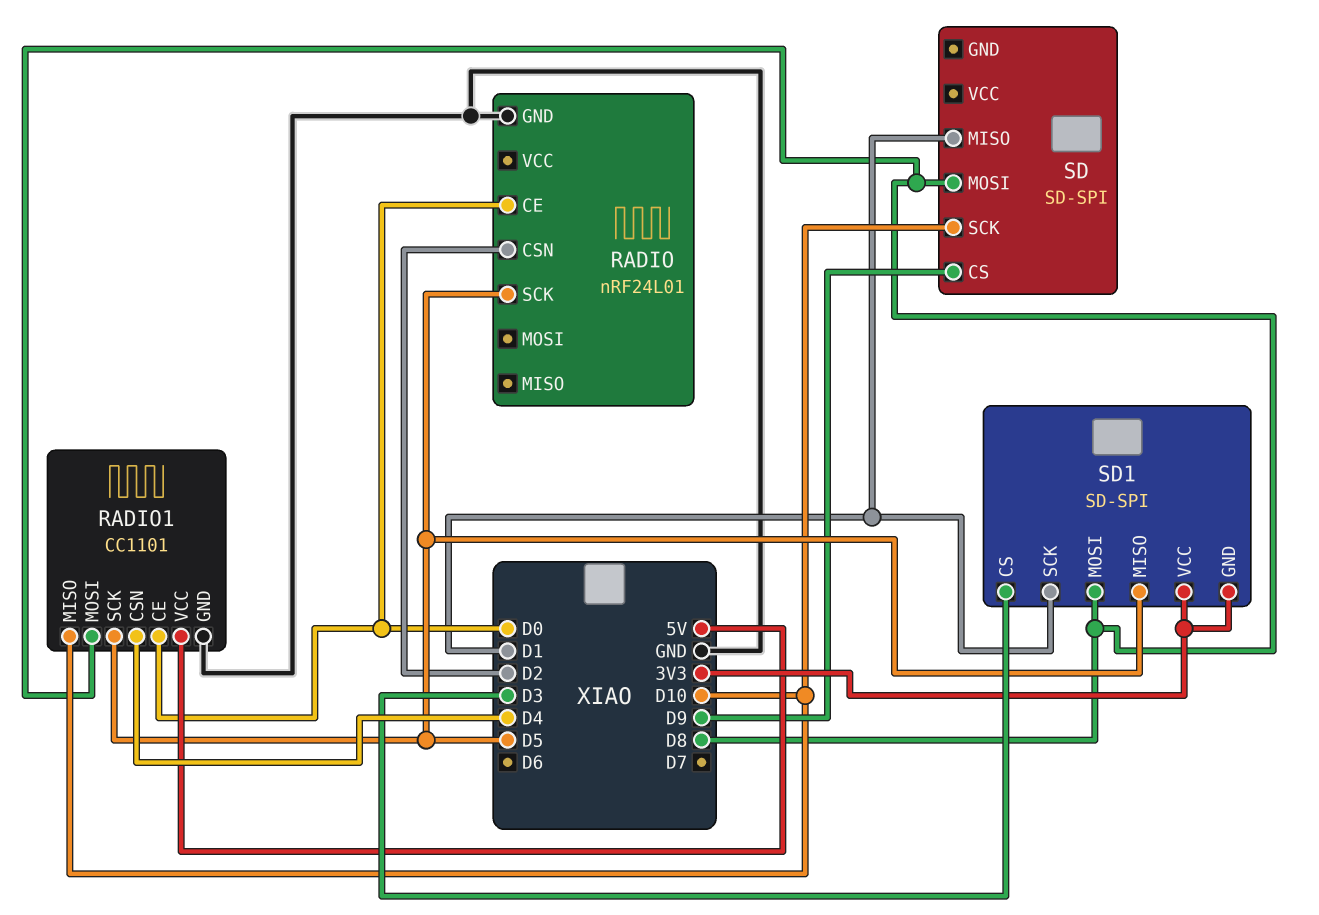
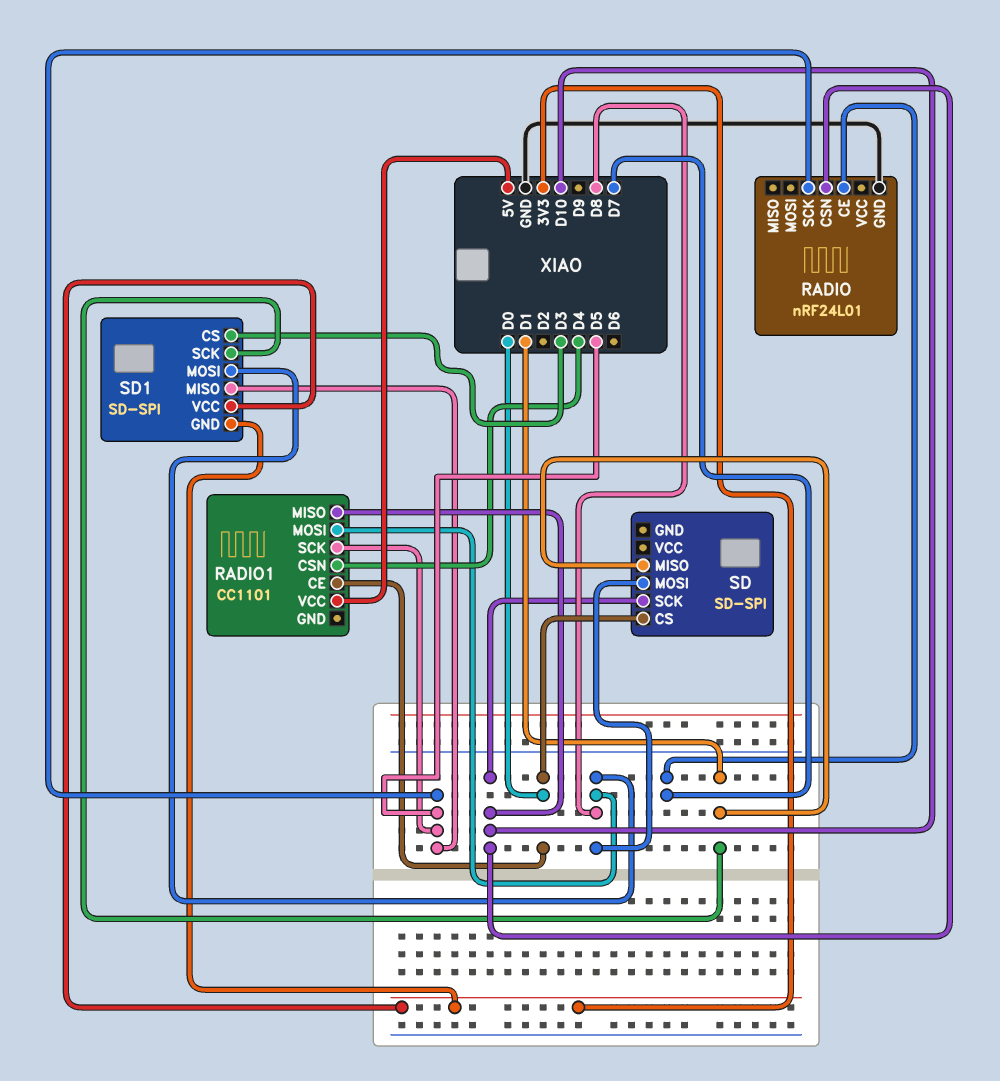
RADIO pin CE: D0 -> D7
RADIO pin CSN: D2 -> D10
RADIO1 pin GND: GND -> none
SD pin CS: D9 -> D0

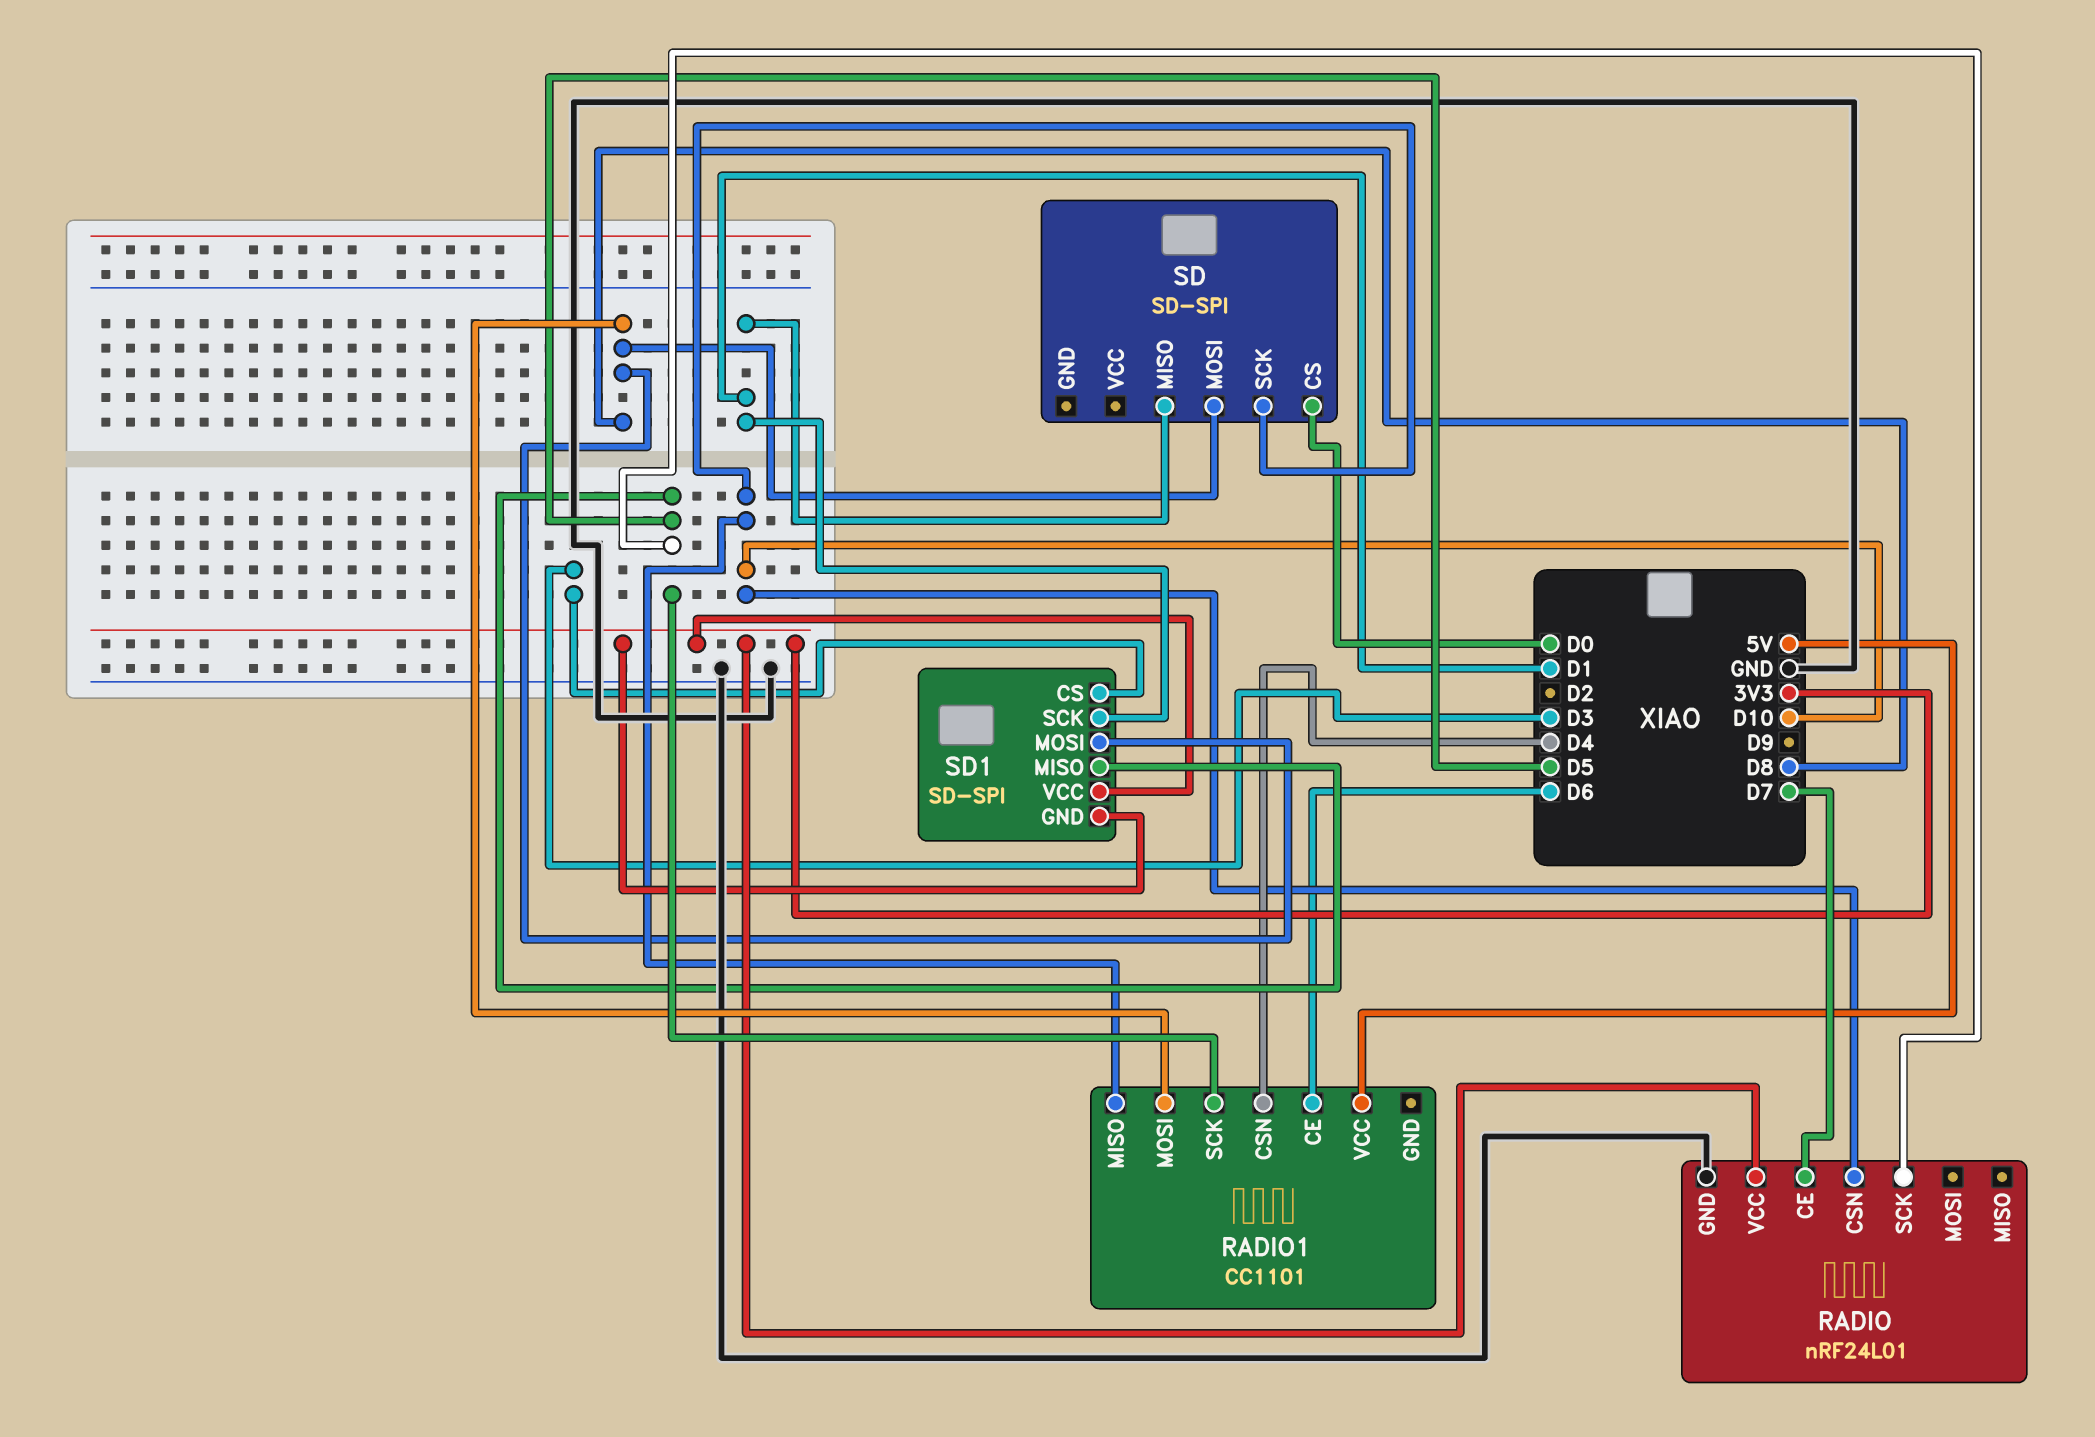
RADIO pin VCC: none -> 3V3
RADIO1 pin CE: D0 -> D6

